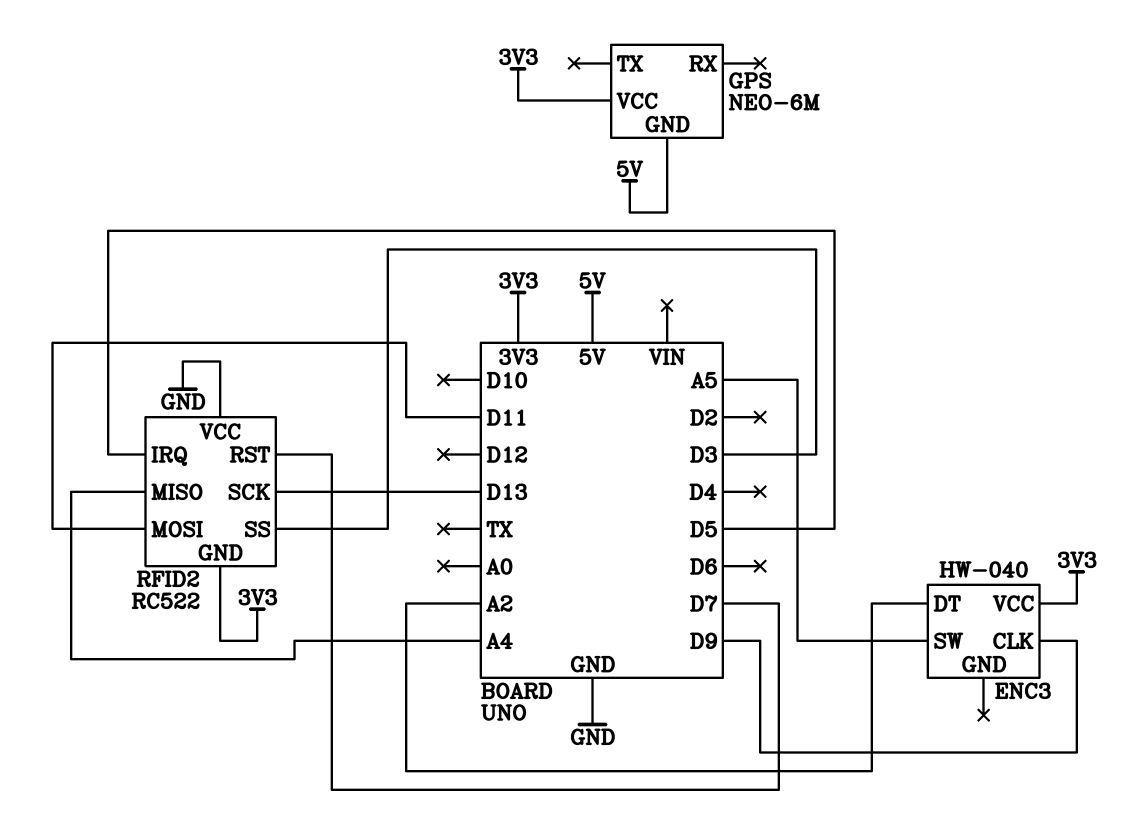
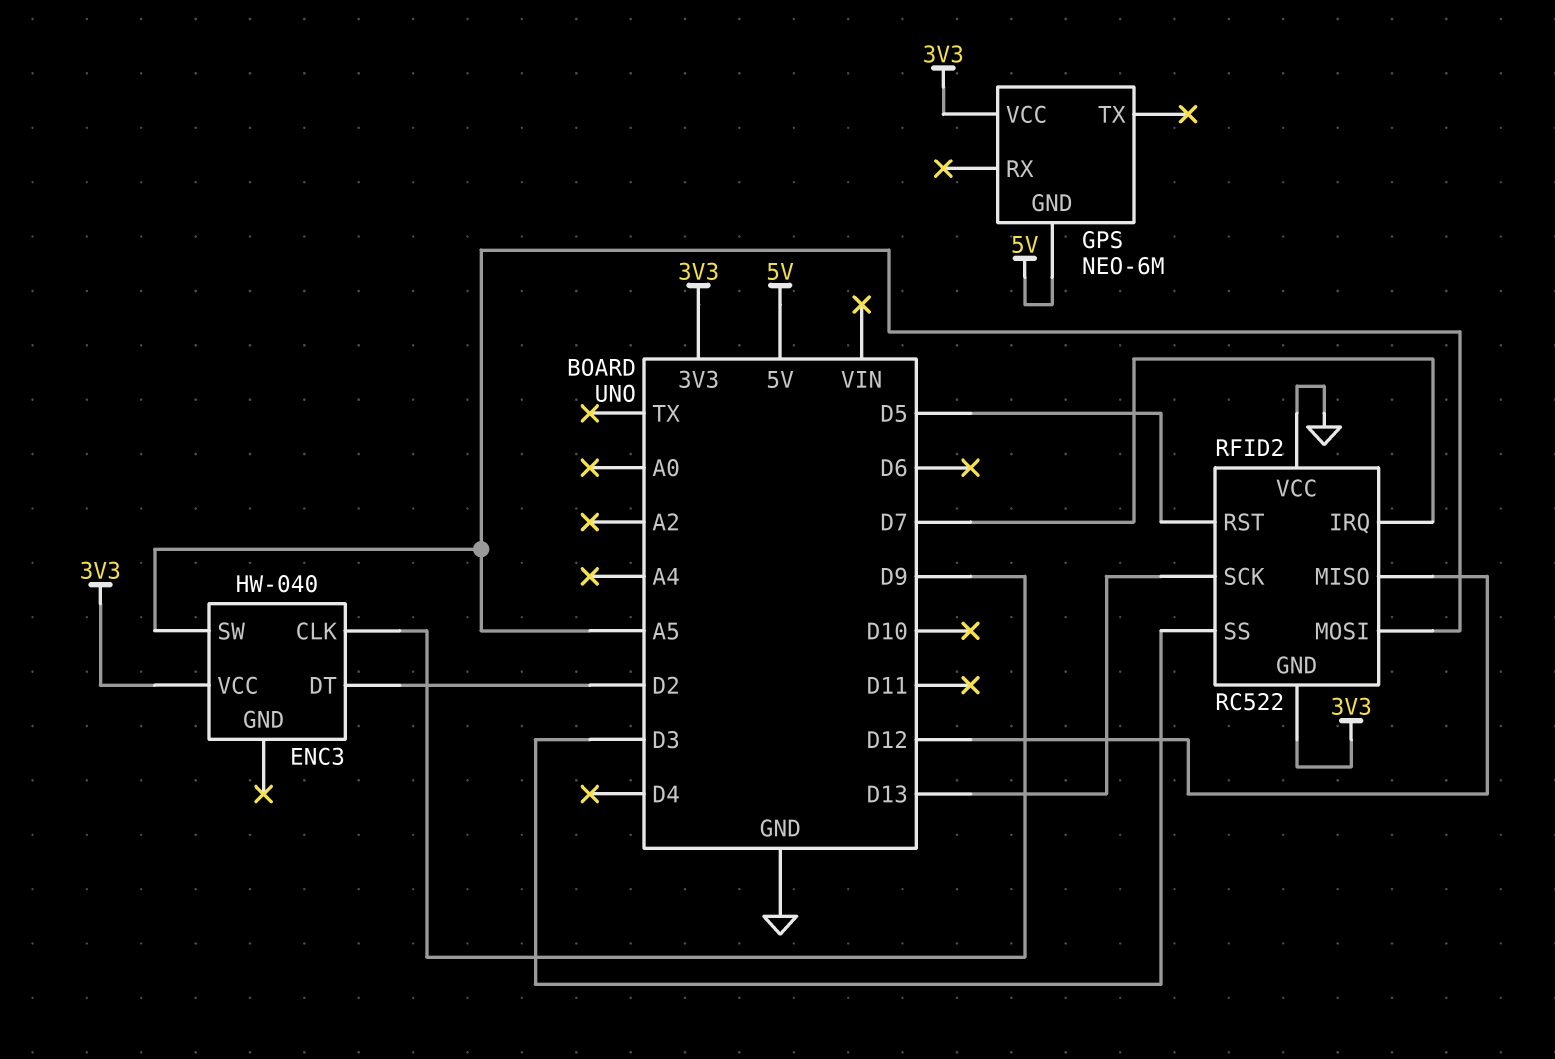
ENC3 pin DT: A2 -> D2
RFID2 pin IRQ: D5 -> D7
RFID2 pin MISO: A4 -> D12
RFID2 pin MOSI: D11 -> A5
RFID2 pin RST: D7 -> D5

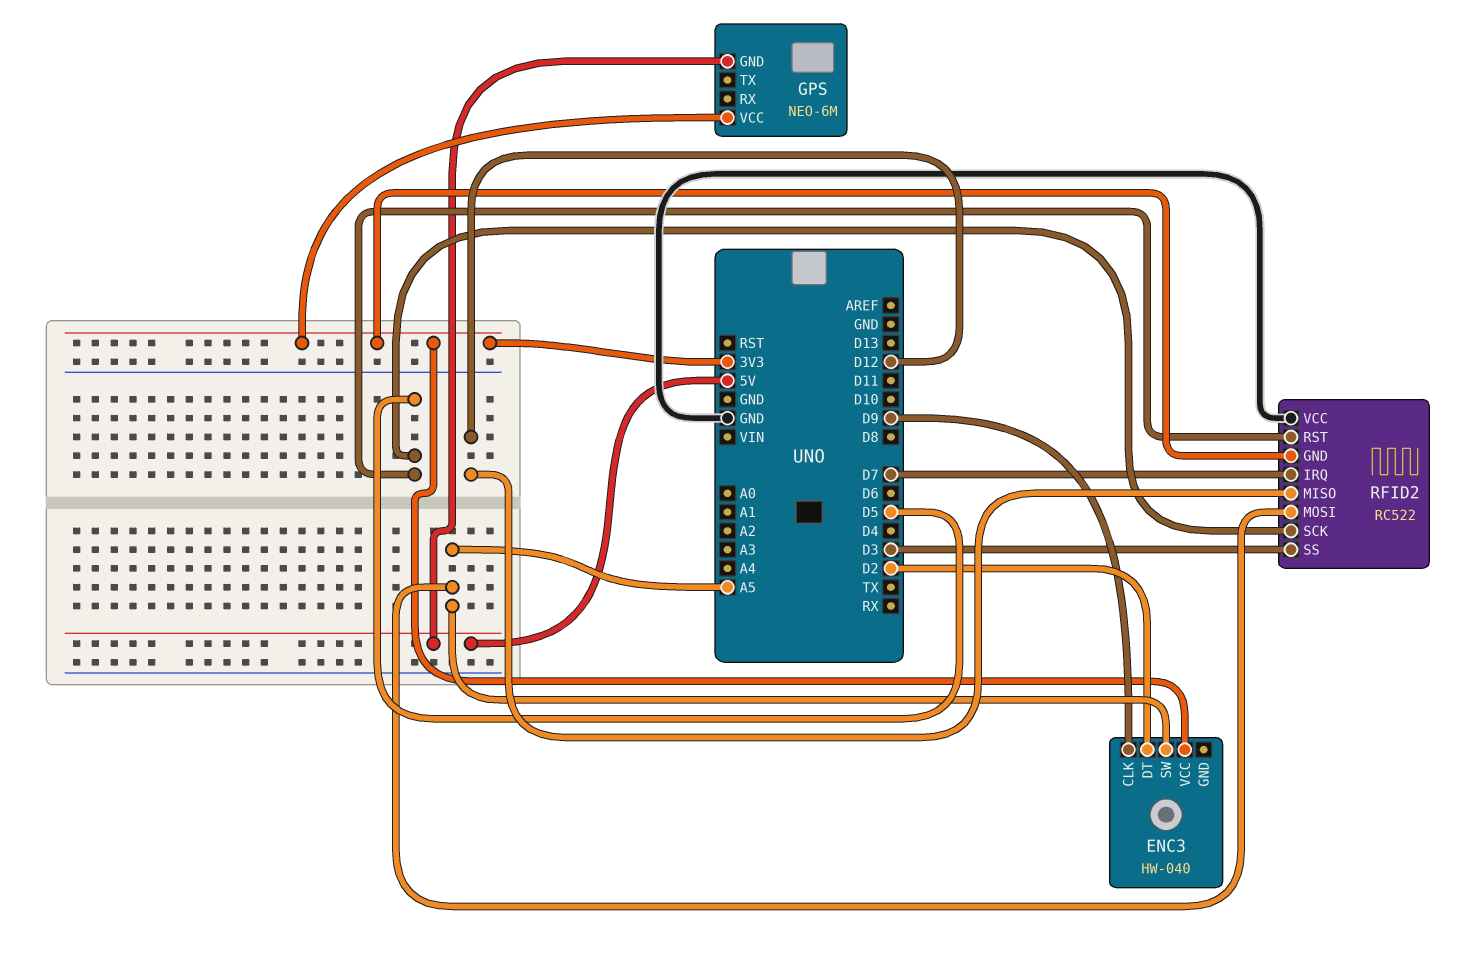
RFID2 pin SCK: D13 -> D5

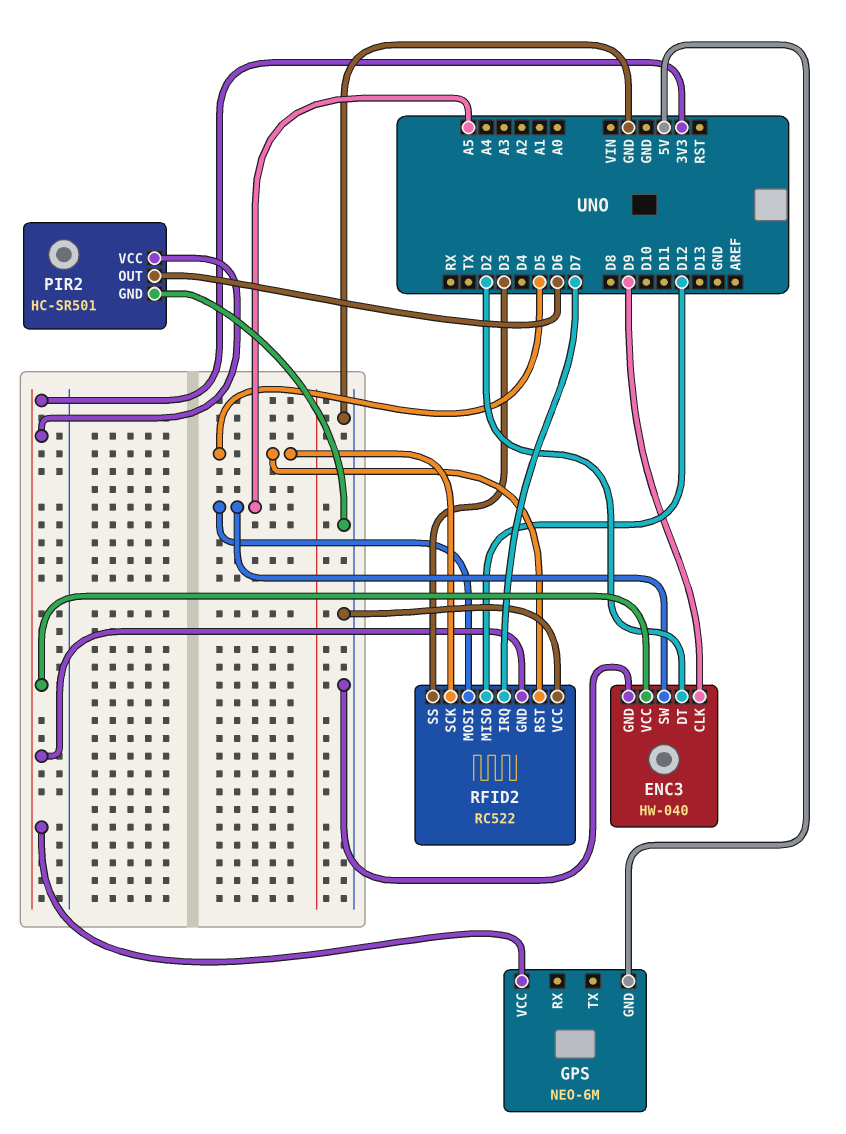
ENC3 pin GND: none -> GND
PIR2: none -> HC-SR501
PIR2 pin GND: none -> GND
PIR2 pin OUT: none -> D6
PIR2 pin VCC: none -> 3V3

